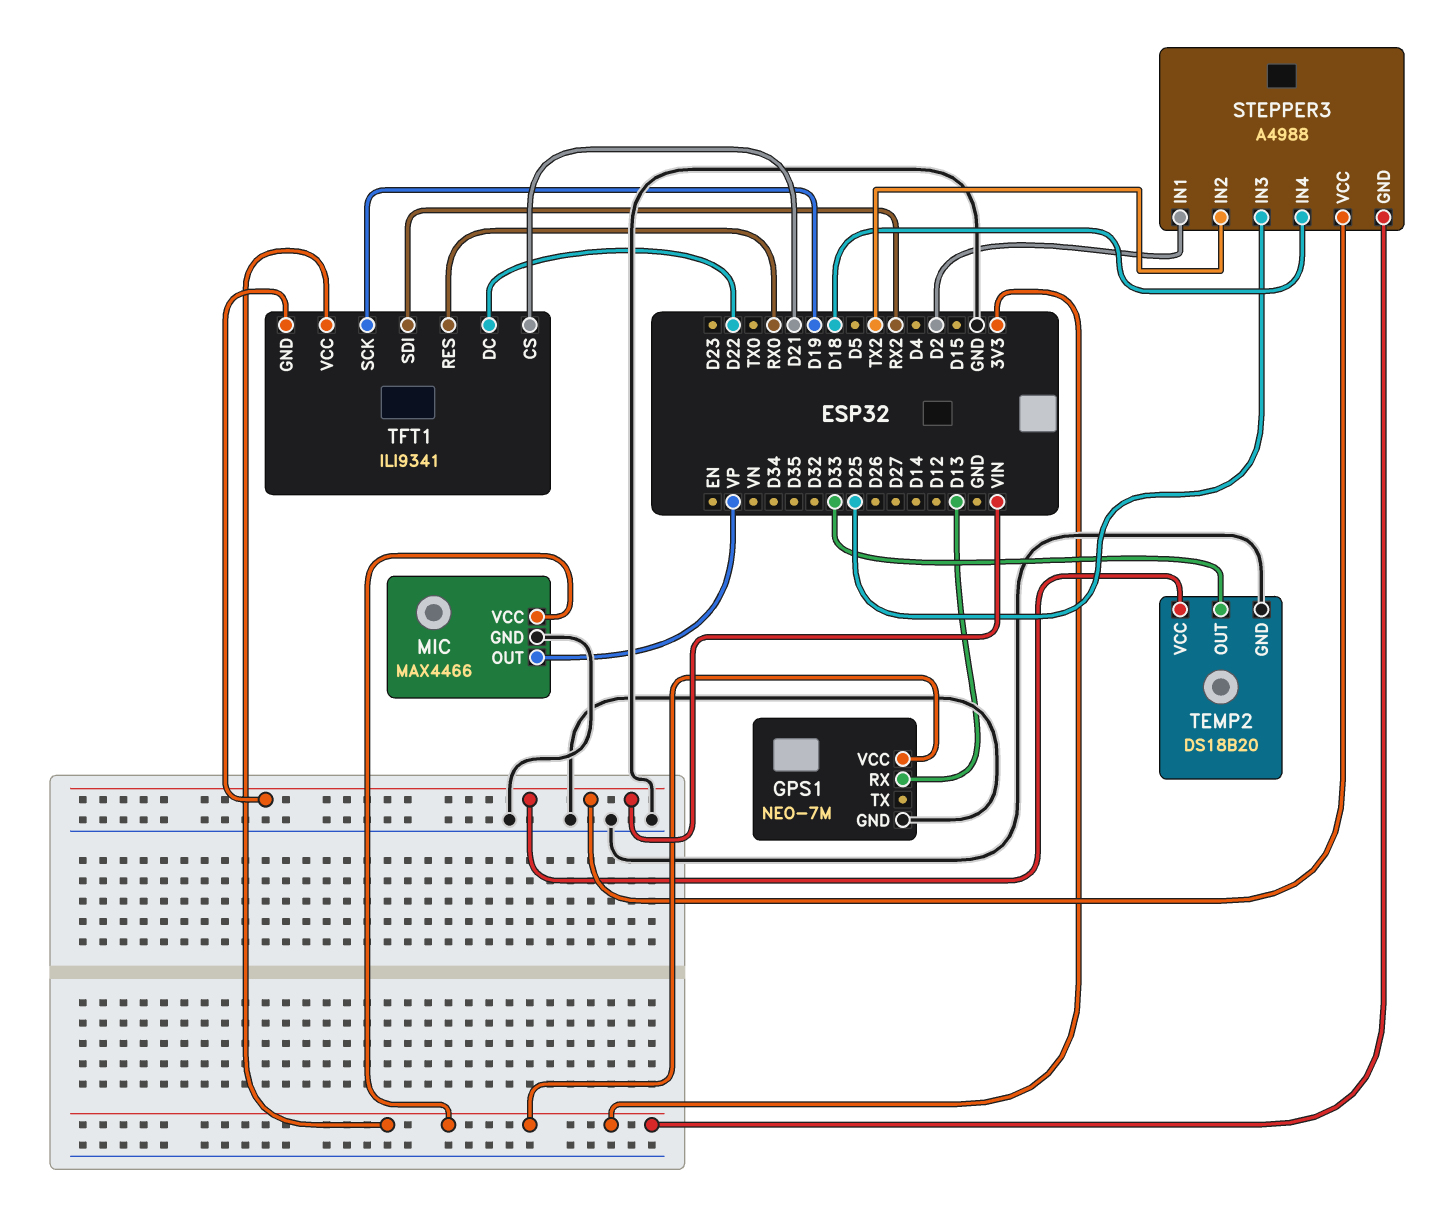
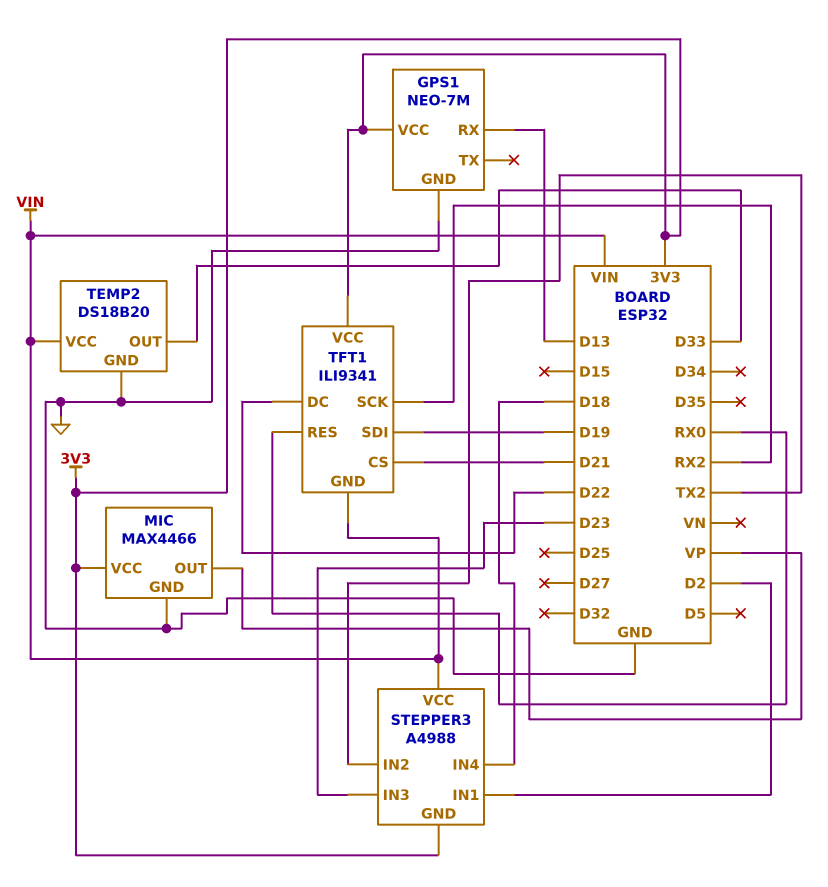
STEPPER3 pin IN3: D25 -> D23
TFT1 pin SCK: D19 -> RX2
TFT1 pin SDI: RX2 -> D19

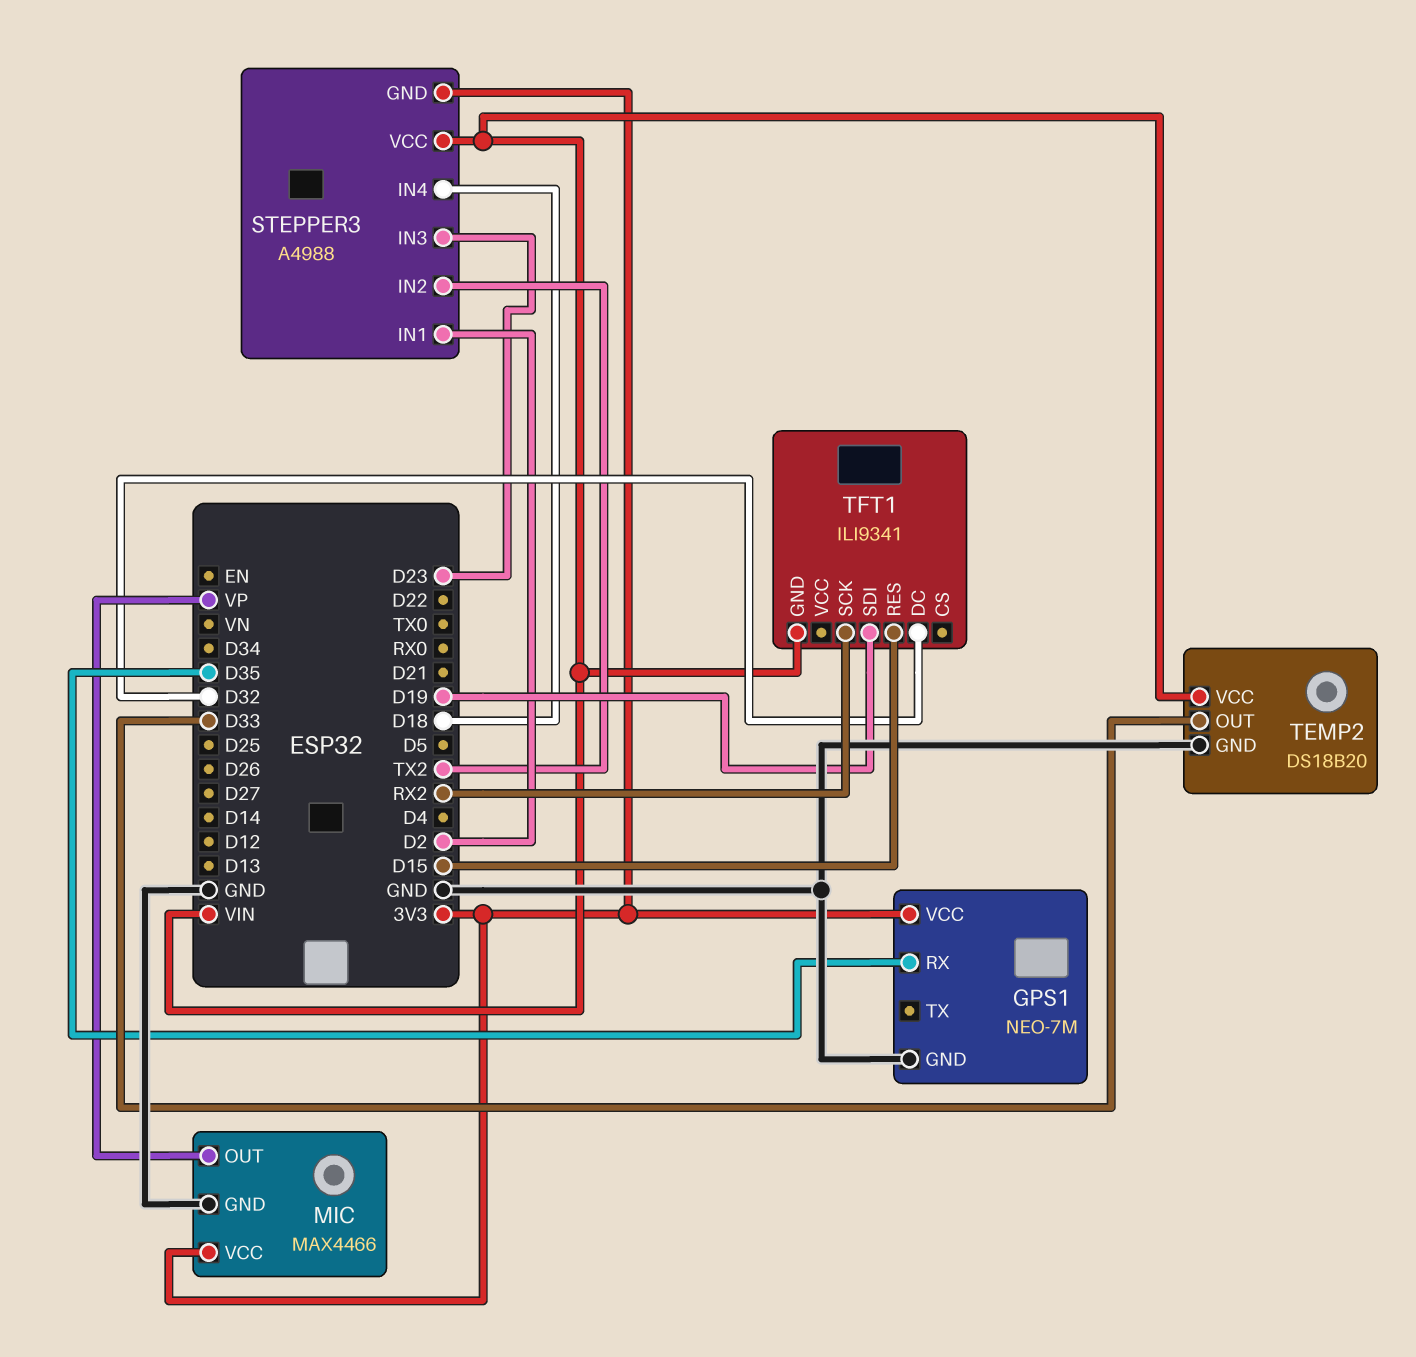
GPS1 pin RX: D13 -> D35
TFT1 pin CS: D21 -> none
TFT1 pin DC: D22 -> D32
TFT1 pin RES: RX0 -> D15
TFT1 pin VCC: 3V3 -> none

